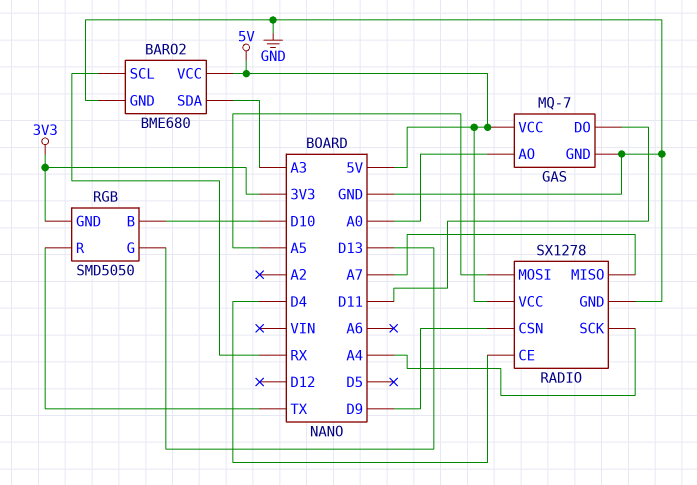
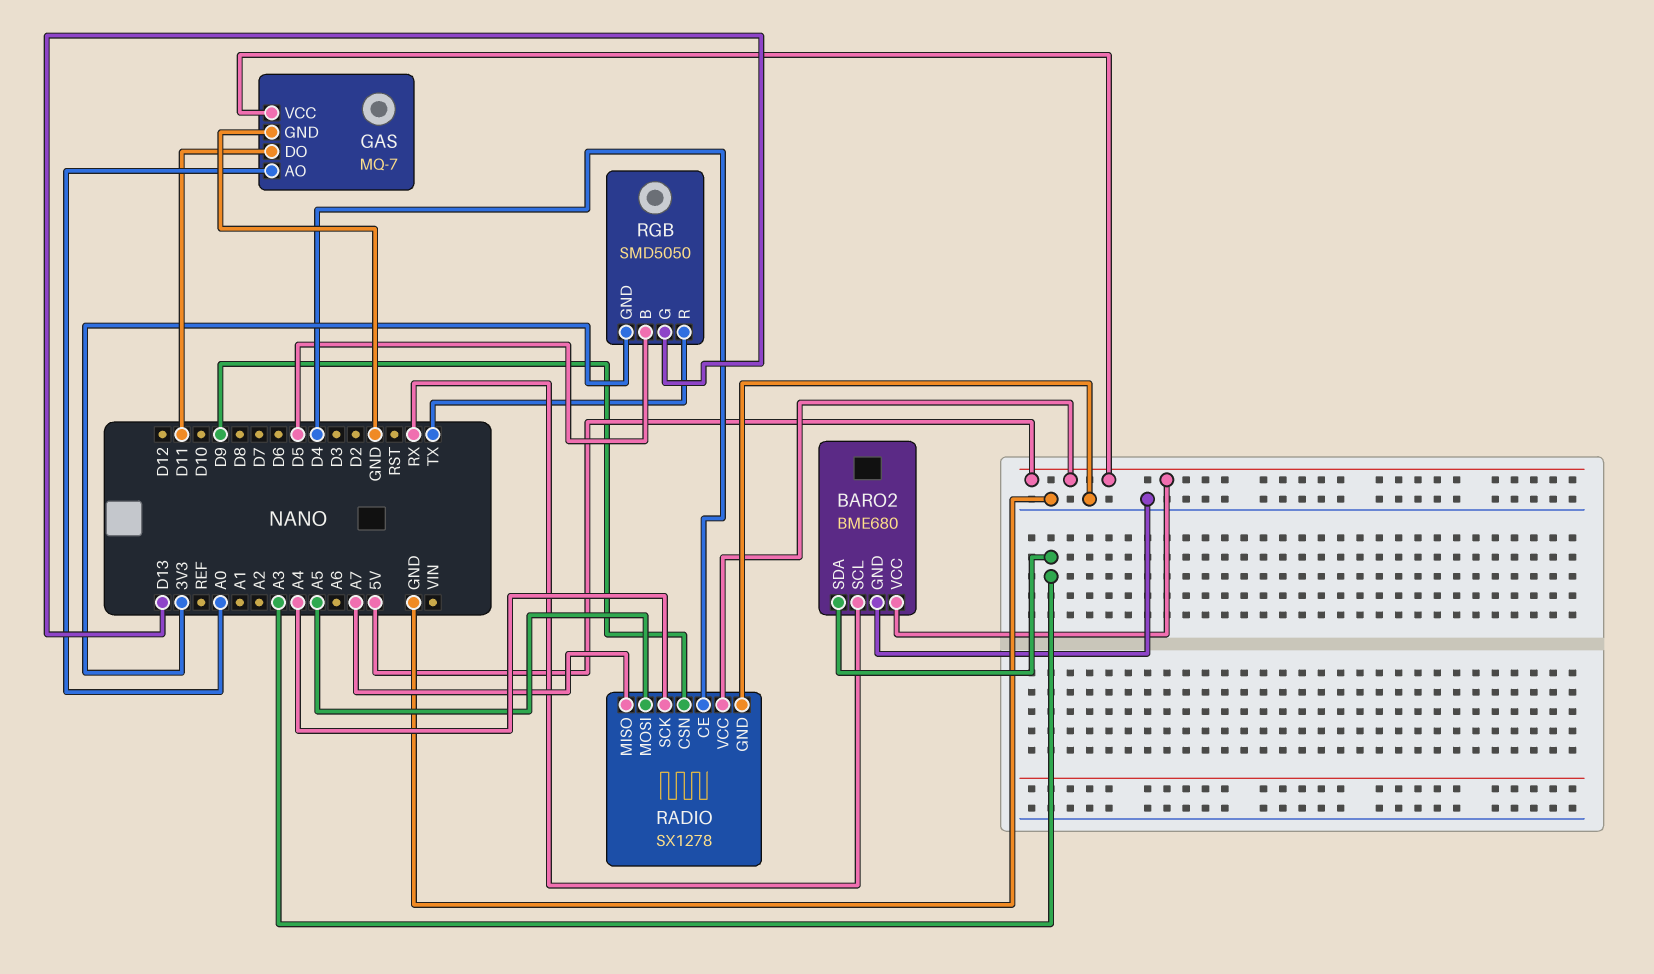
RGB pin B: D10 -> D5

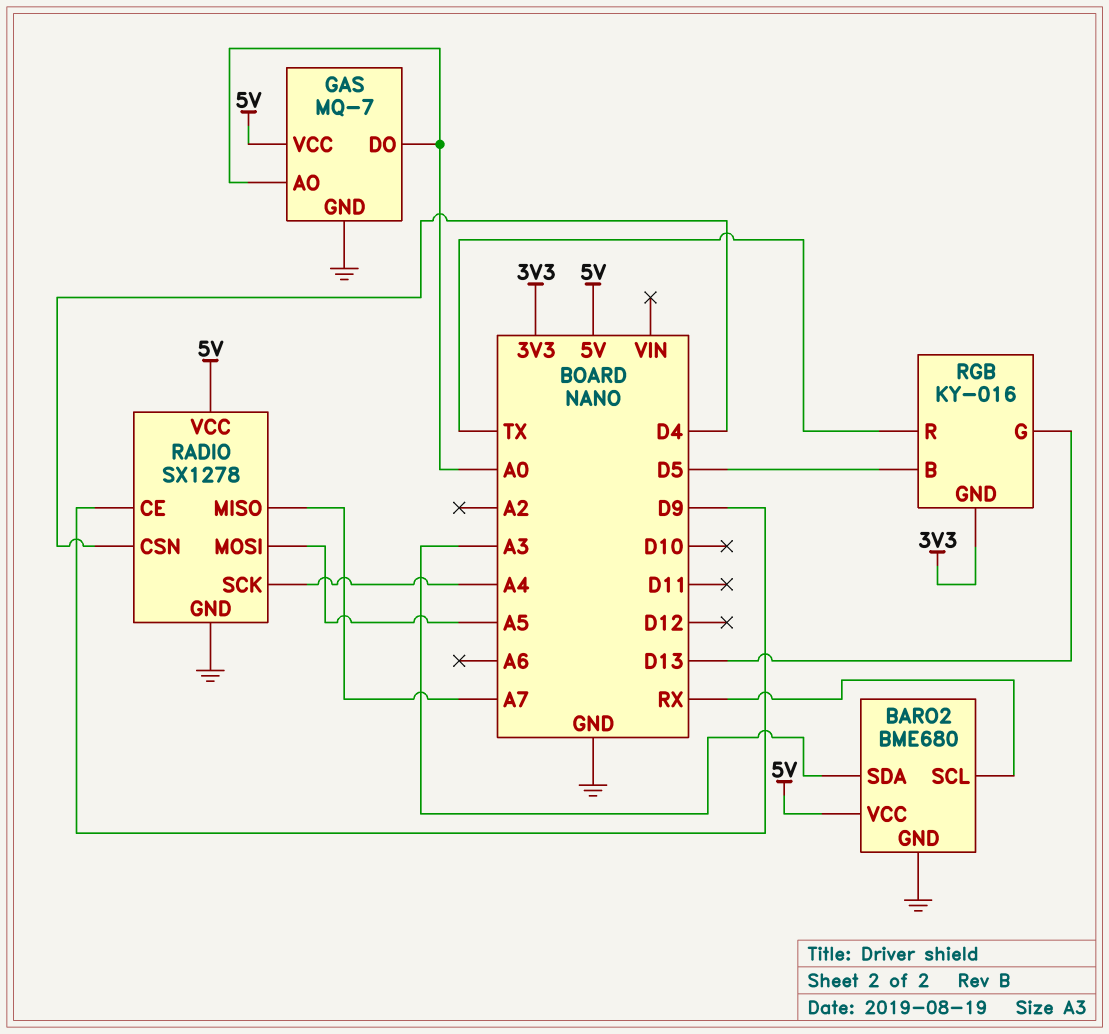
GAS pin DO: D11 -> A0
RADIO pin CE: D4 -> D9
RADIO pin CSN: D9 -> D4
RGB: SMD5050 -> KY-016

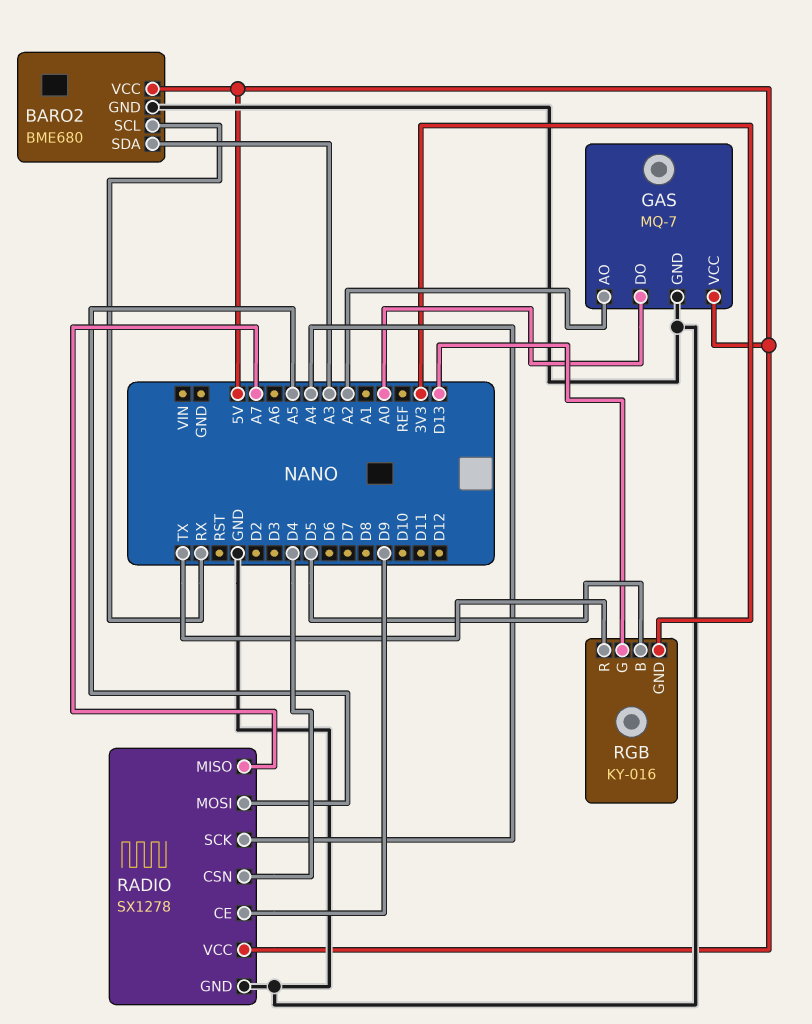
GAS pin AO: A0 -> A2

